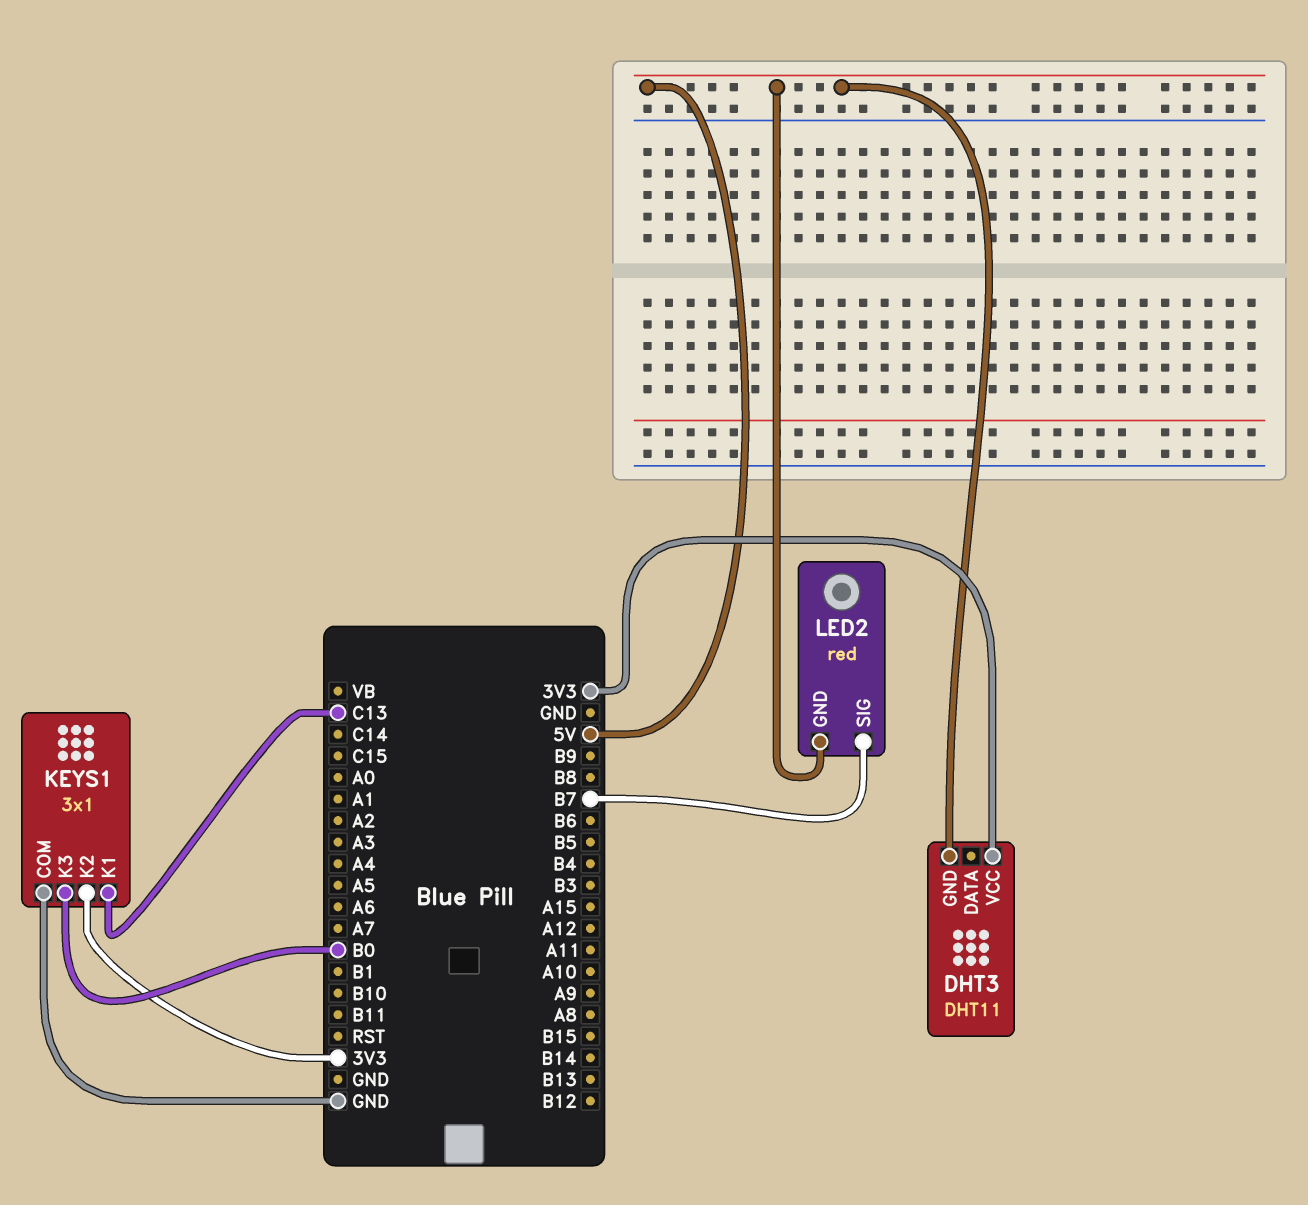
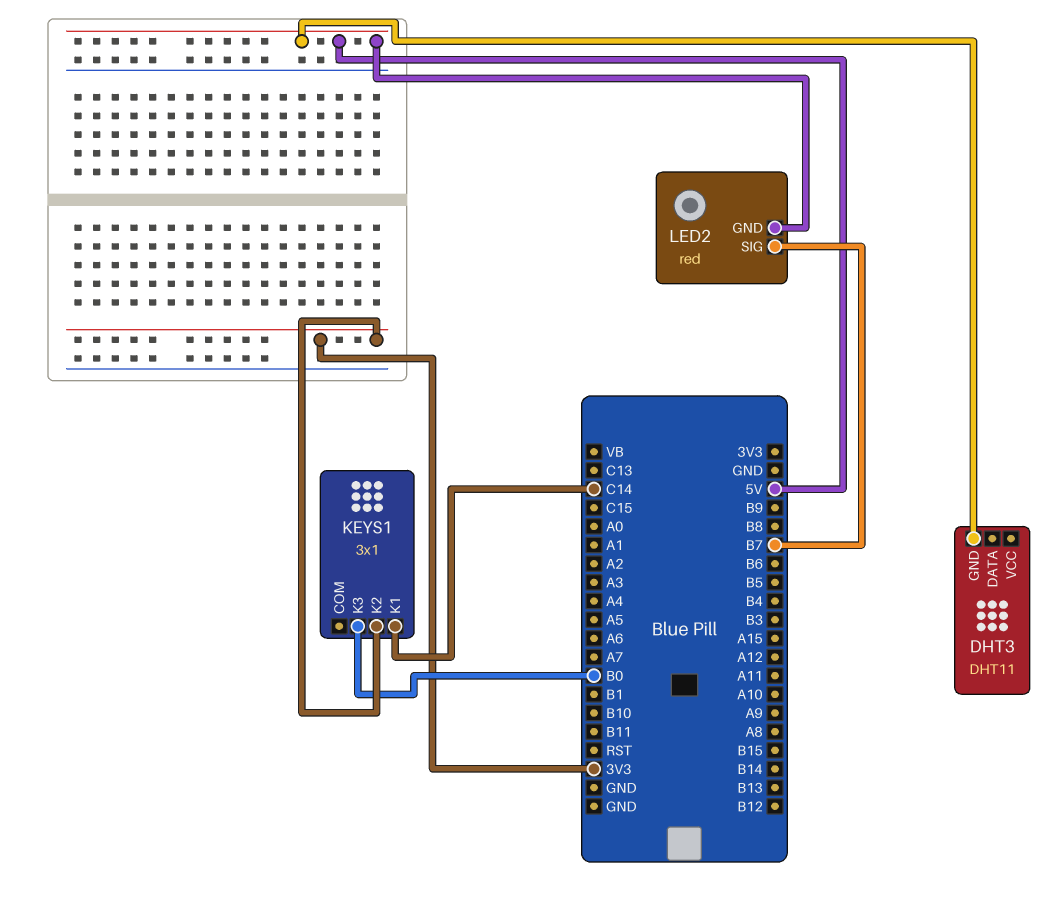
DHT3 pin VCC: 3V3 -> none
KEYS1 pin COM: GND -> none
KEYS1 pin K1: C13 -> C14

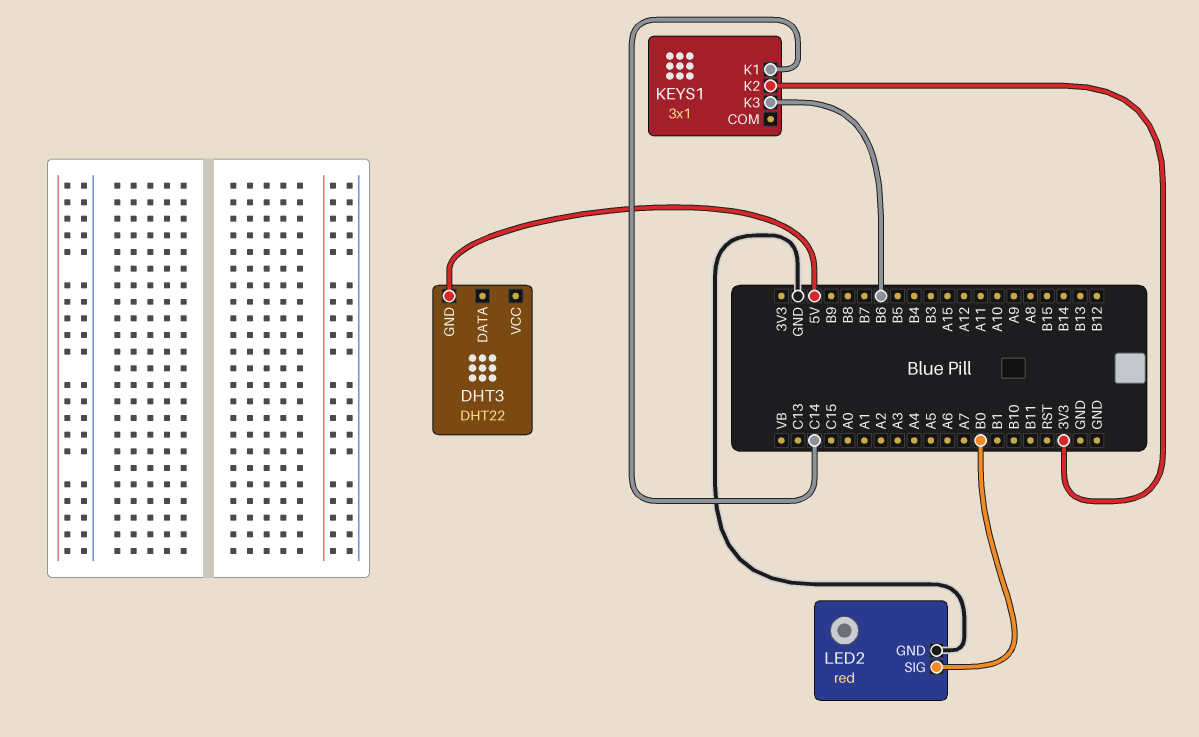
DHT3: DHT11 -> DHT22
KEYS1 pin K3: B0 -> B6
LED2 pin GND: 5V -> GND
LED2 pin SIG: B7 -> B0

